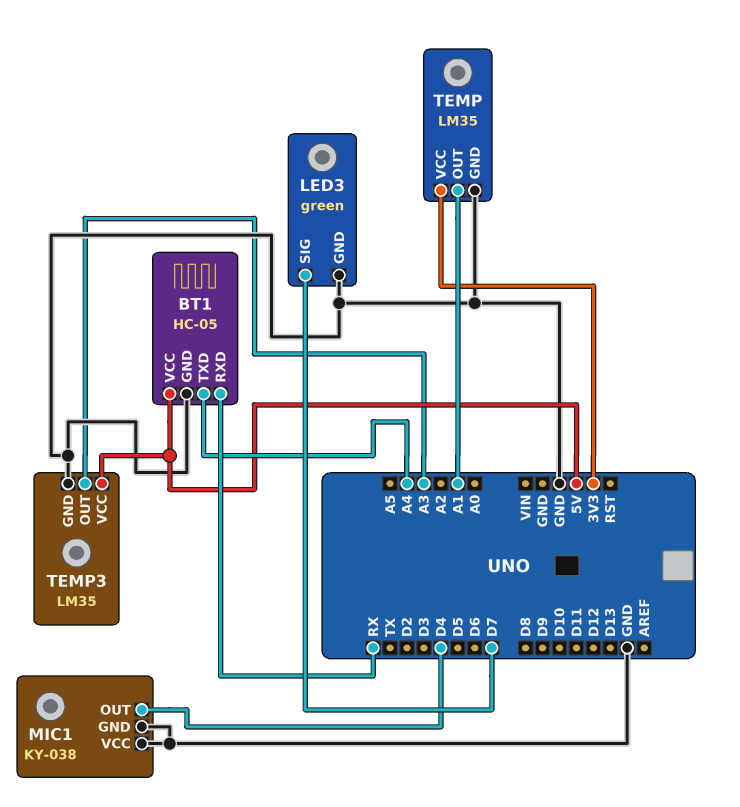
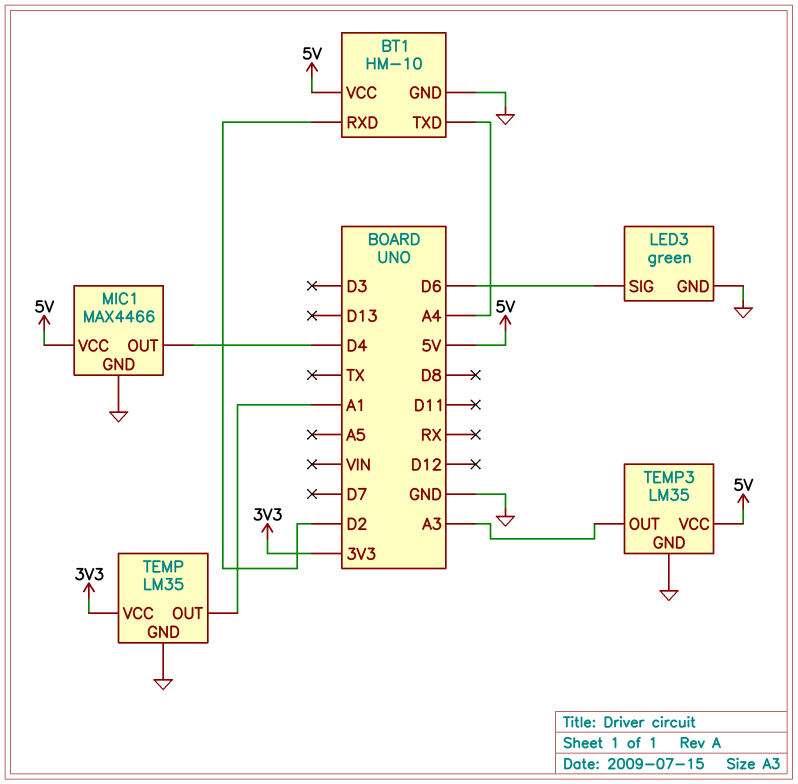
BT1: HC-05 -> HM-10
BT1 pin RXD: RX -> D2
LED3 pin SIG: D7 -> D6
MIC1: KY-038 -> MAX4466
MIC1 pin VCC: GND -> 5V

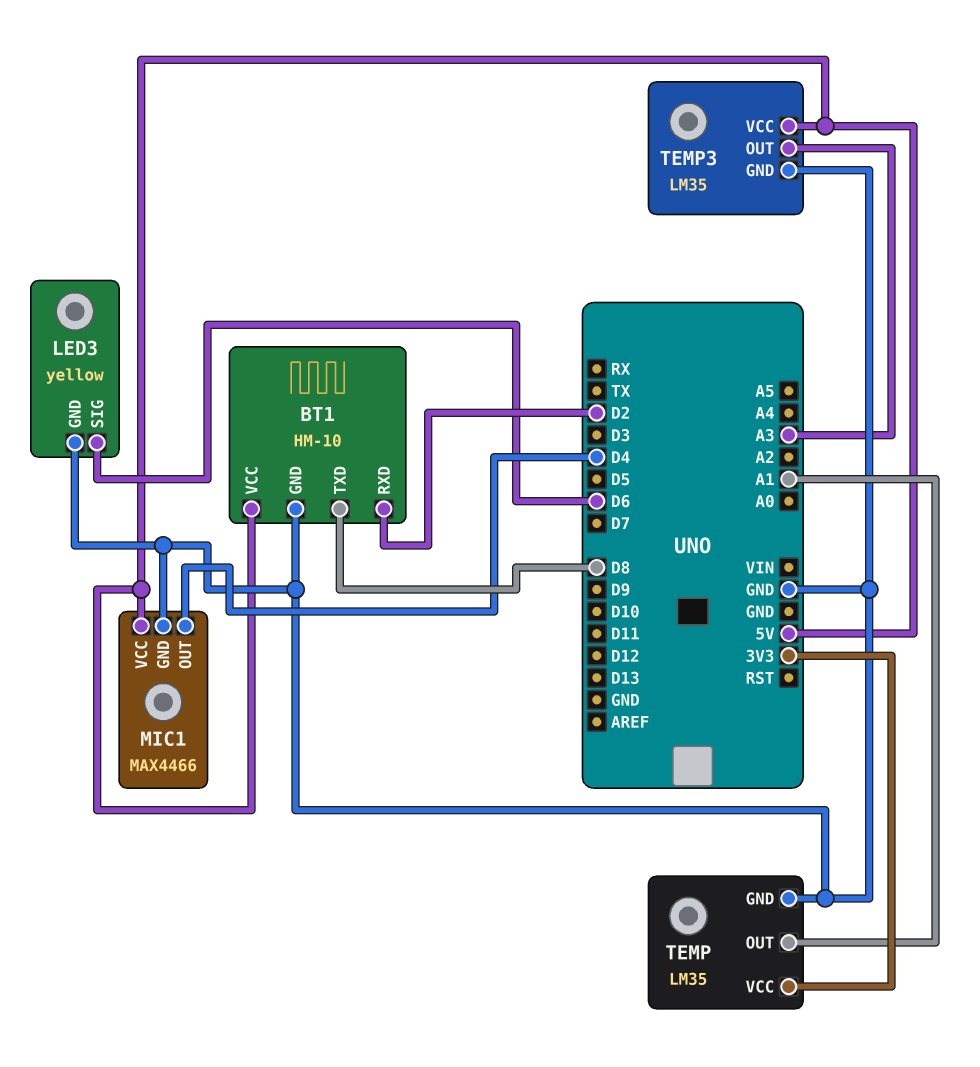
BT1 pin TXD: A4 -> D8
LED3: green -> yellow

